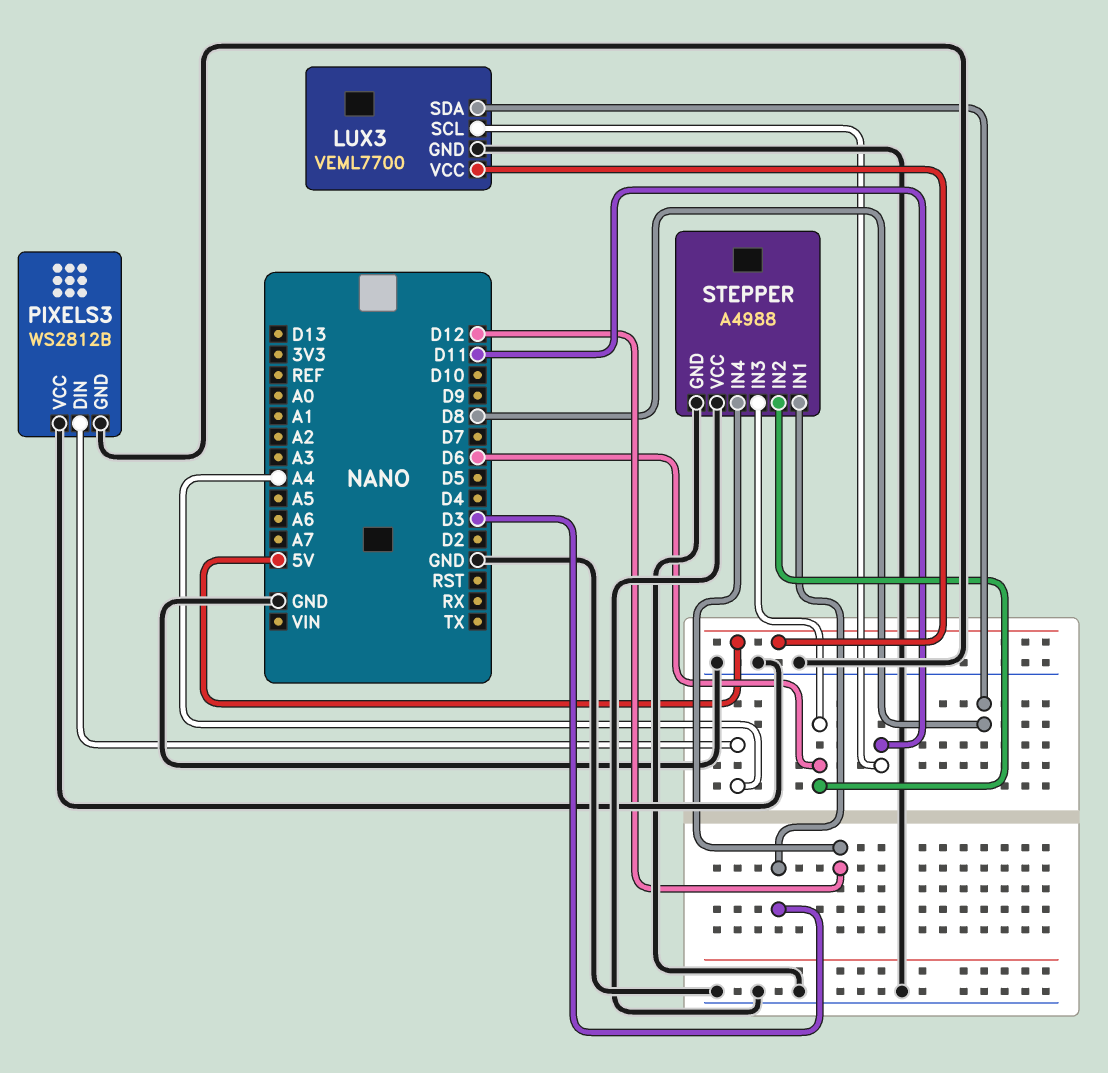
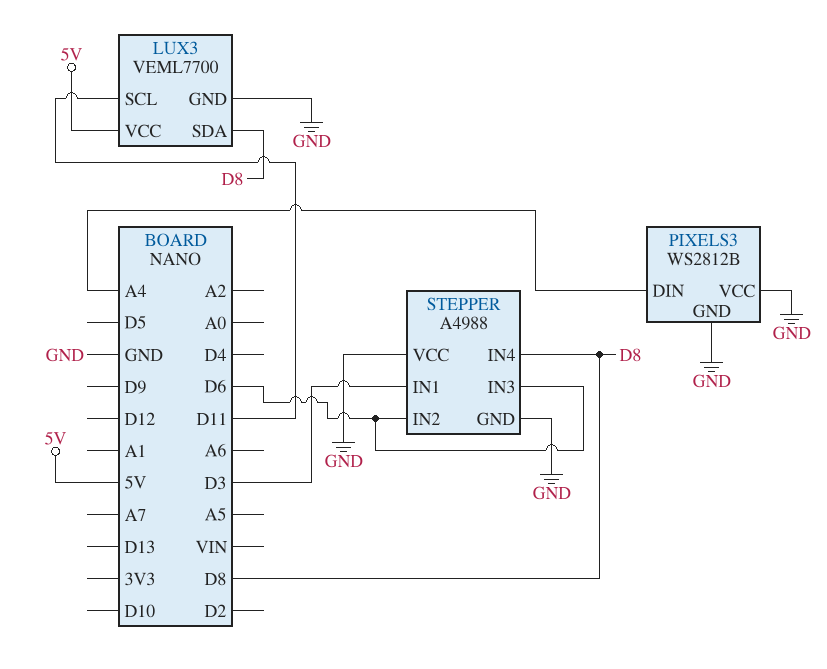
STEPPER pin IN4: D12 -> D8

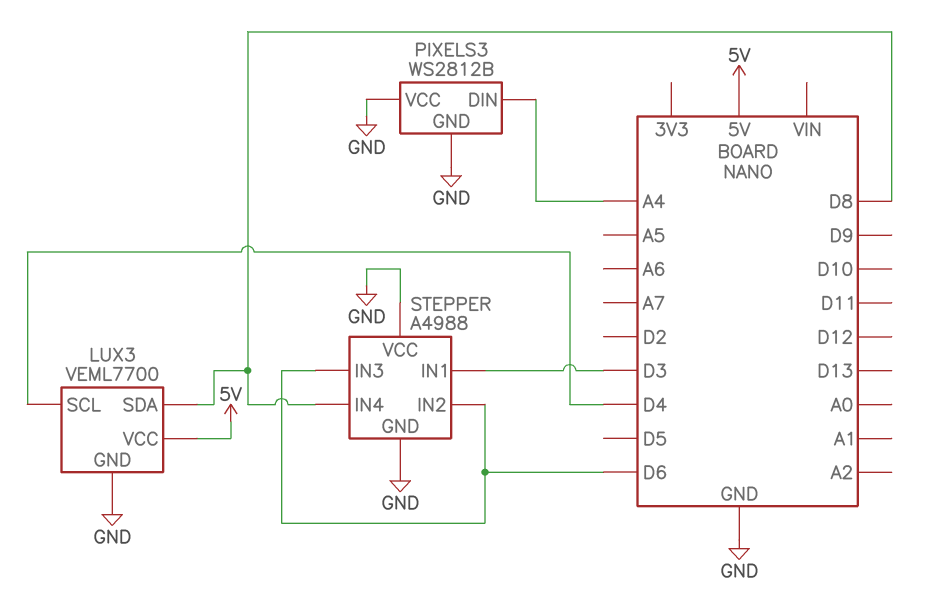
LUX3 pin SCL: D11 -> D4

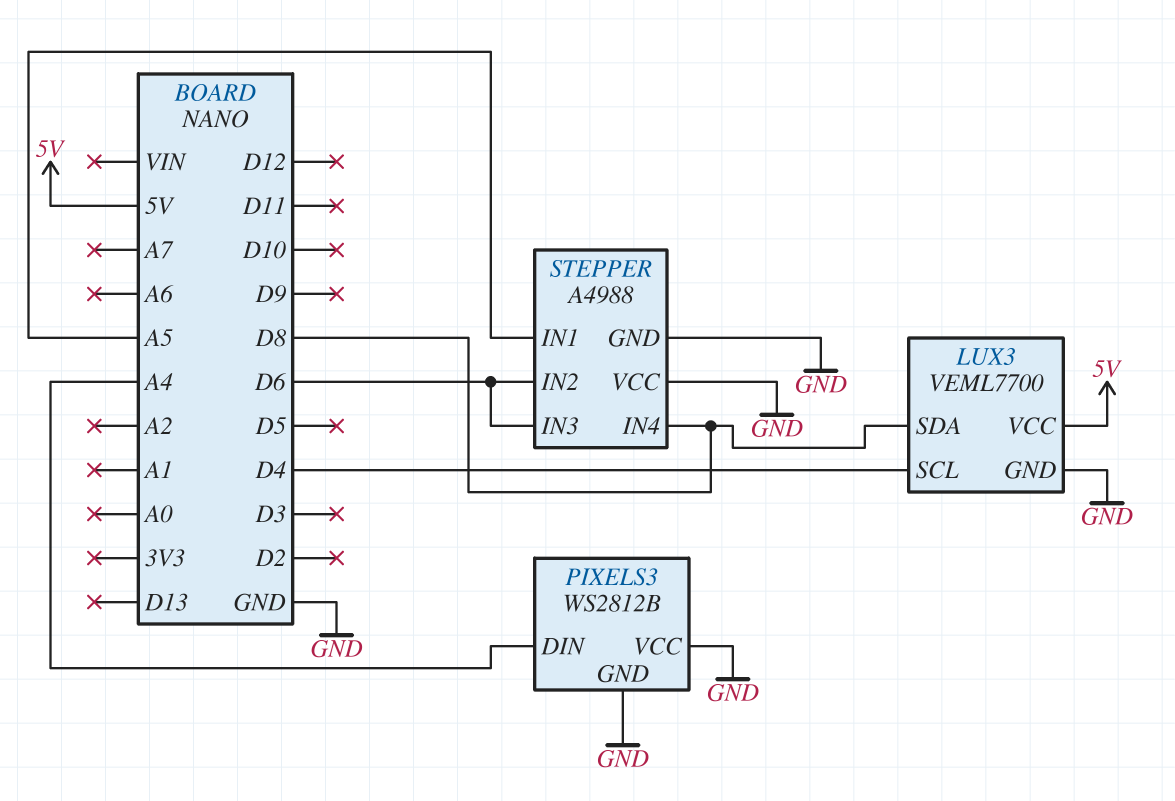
STEPPER pin IN1: D3 -> A5

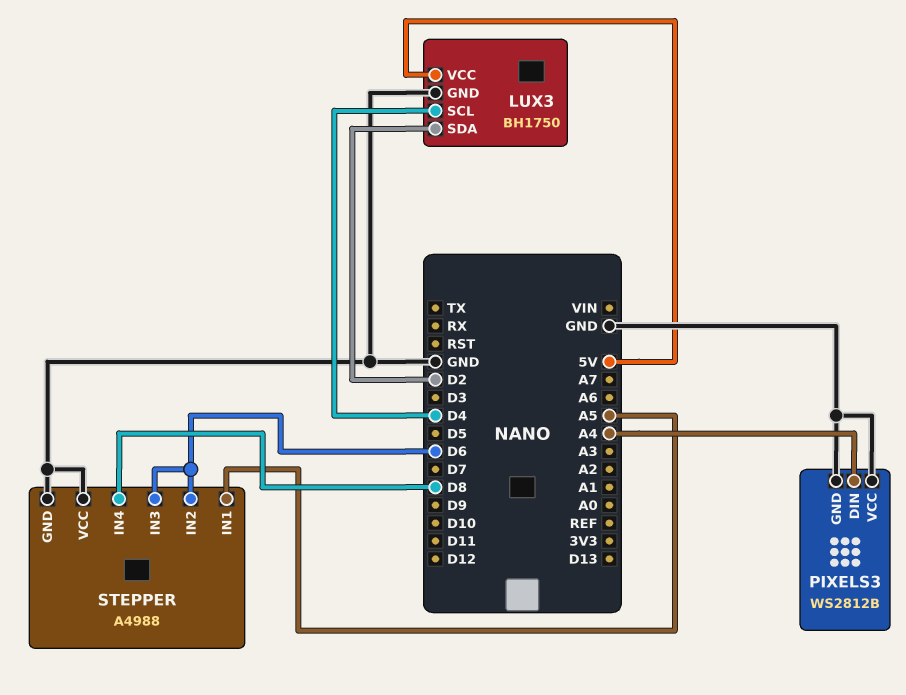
LUX3: VEML7700 -> BH1750
LUX3 pin SDA: D8 -> D2

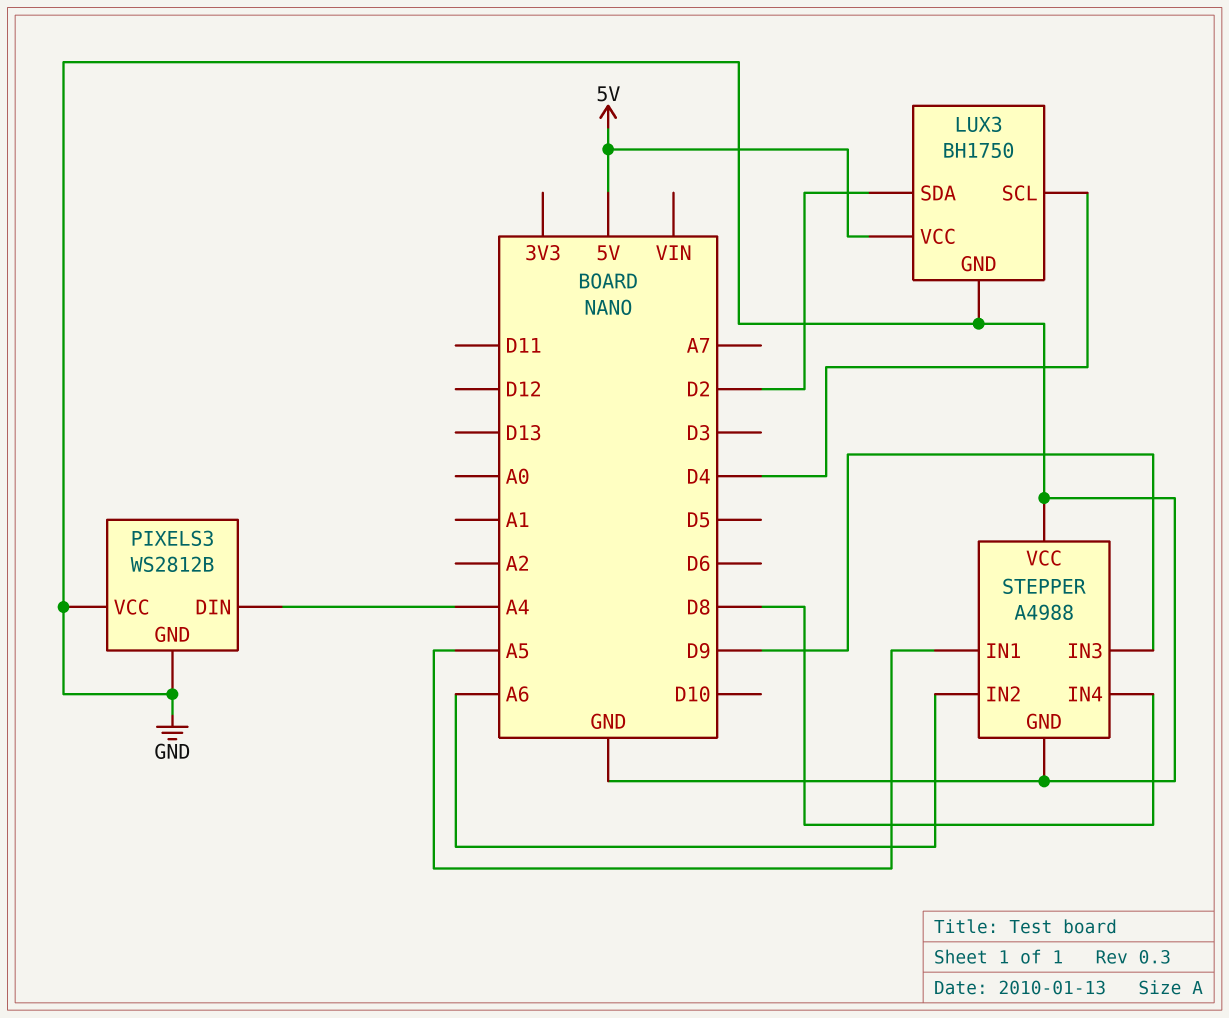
STEPPER pin IN2: D6 -> A6
STEPPER pin IN3: D6 -> D9

